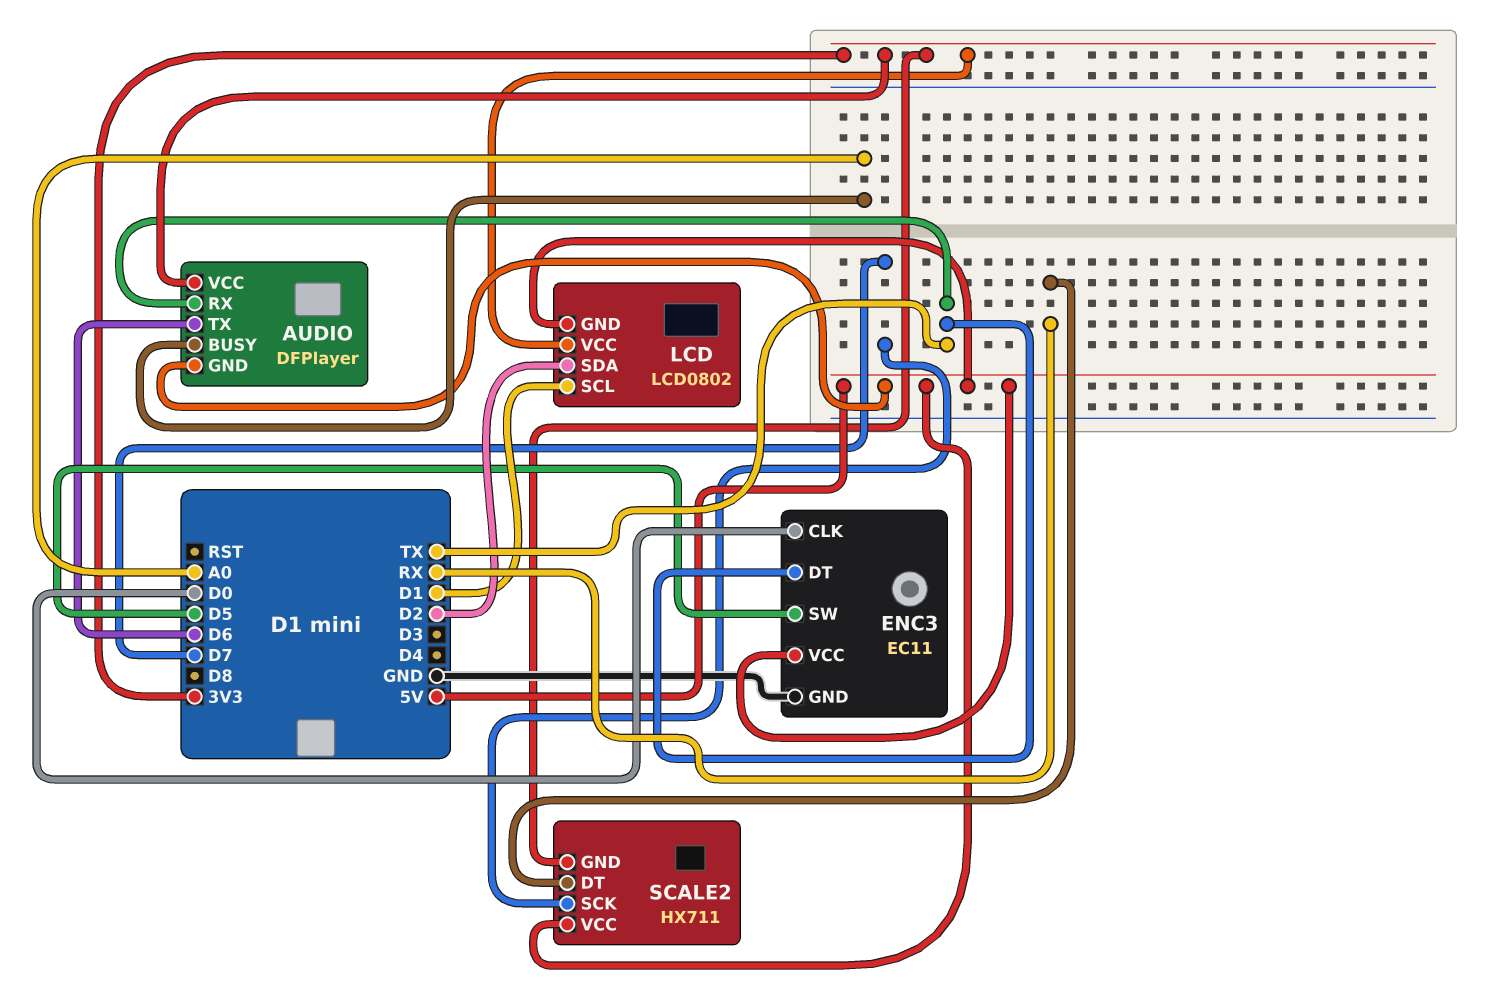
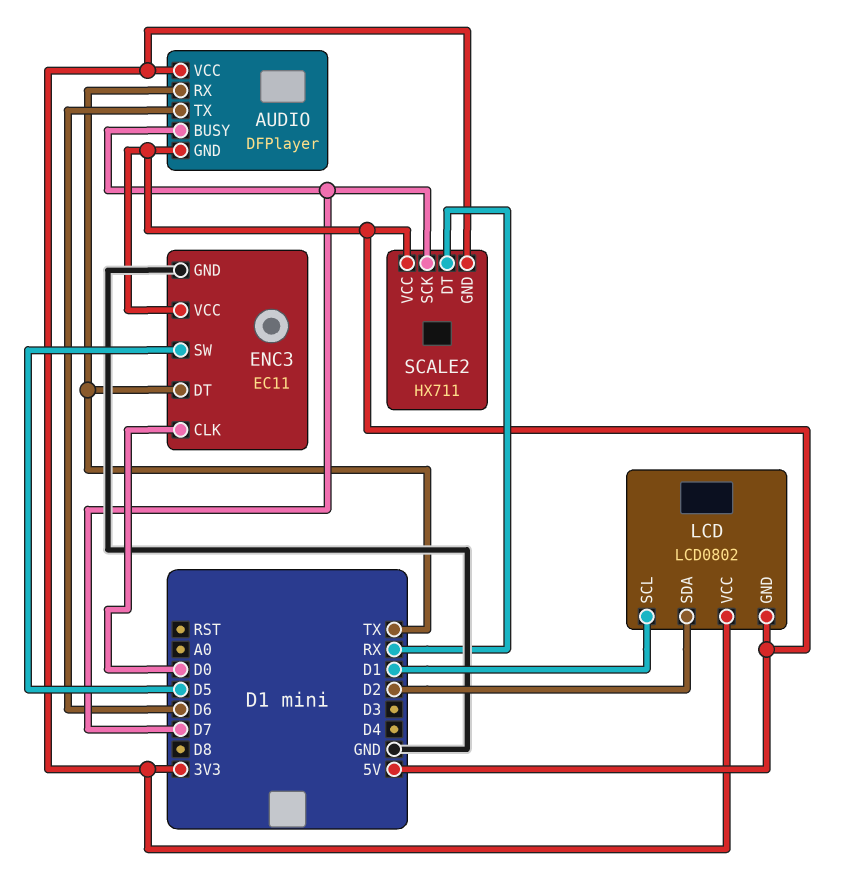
AUDIO pin BUSY: A0 -> D7

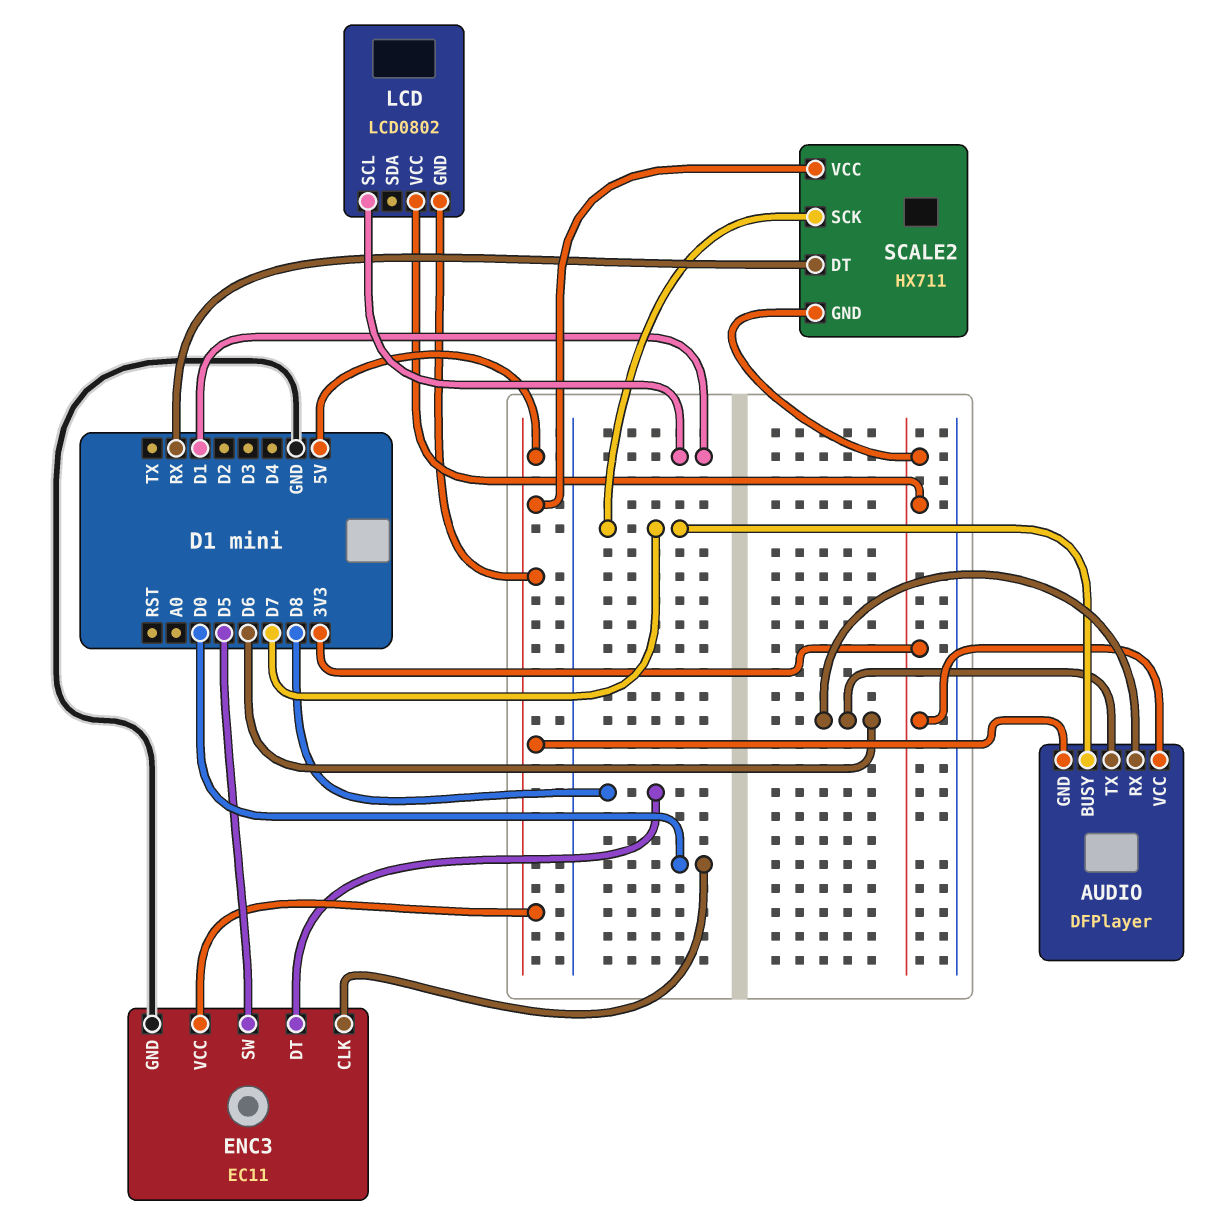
AUDIO pin RX: TX -> D6
ENC3 pin DT: TX -> D8
LCD pin SDA: D2 -> none

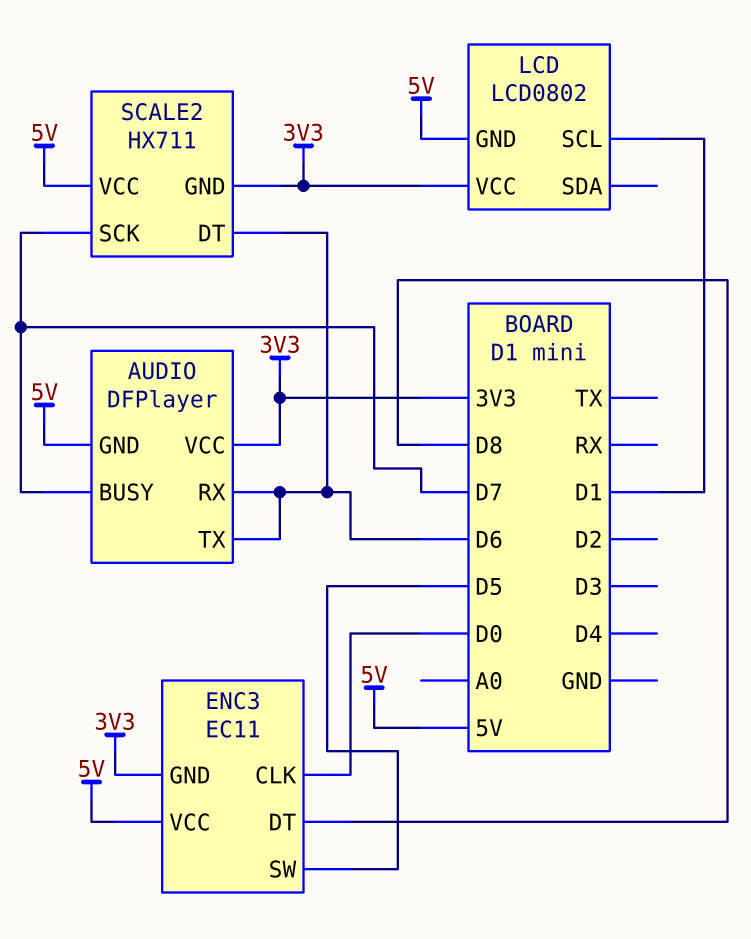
ENC3 pin GND: GND -> 3V3
SCALE2 pin DT: RX -> D6

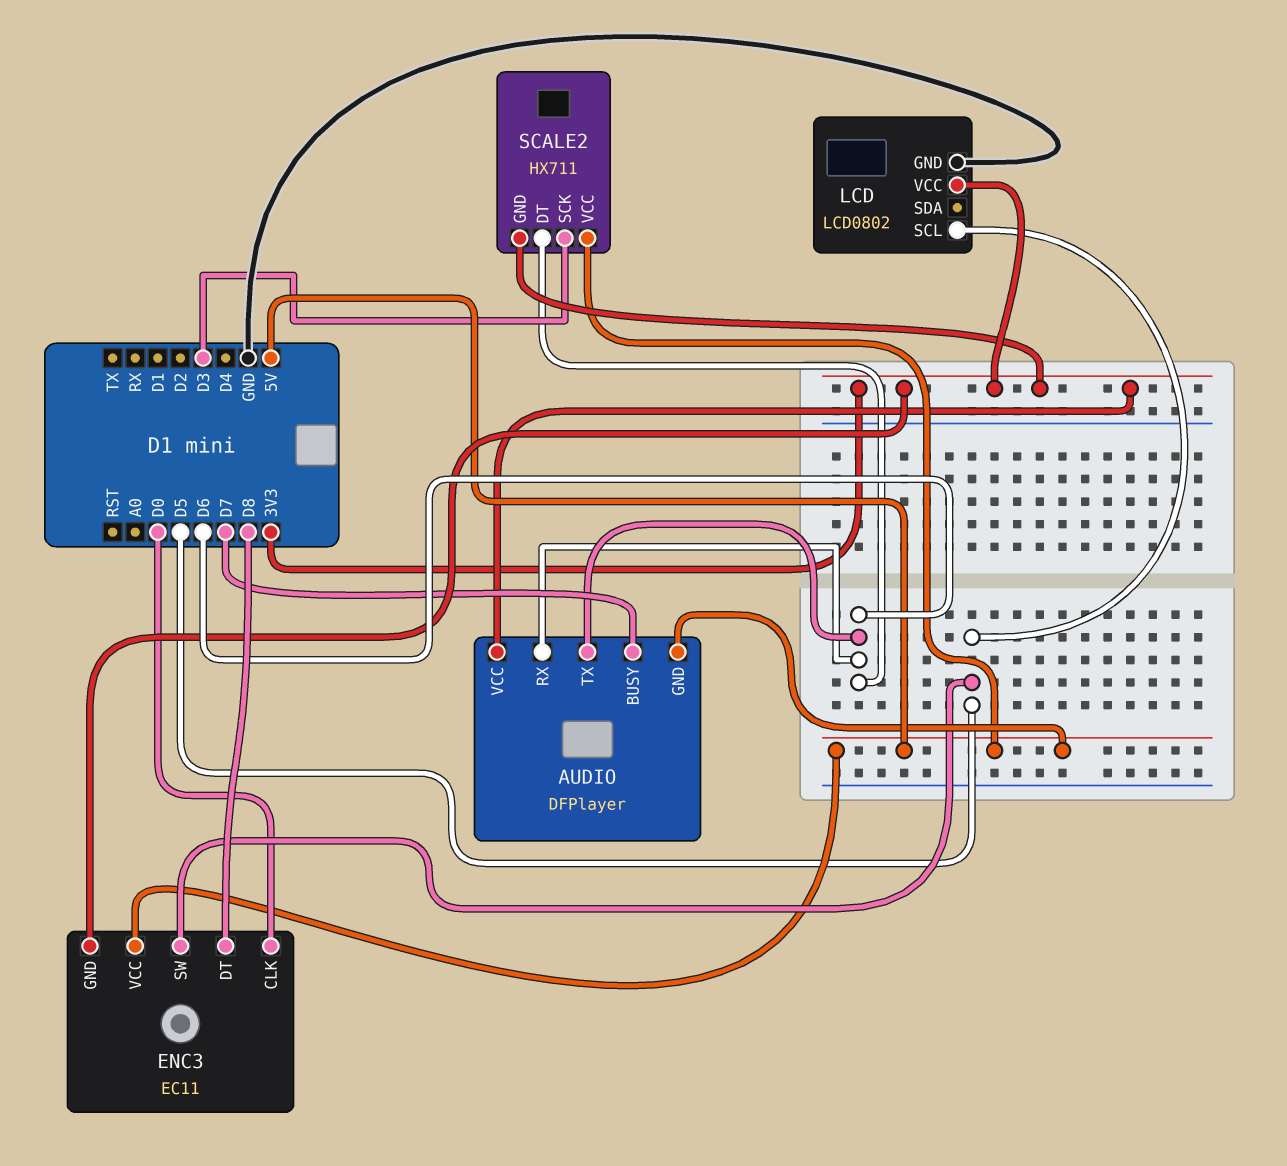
LCD pin GND: 5V -> GND
LCD pin SCL: D1 -> D5
SCALE2 pin SCK: D7 -> D3

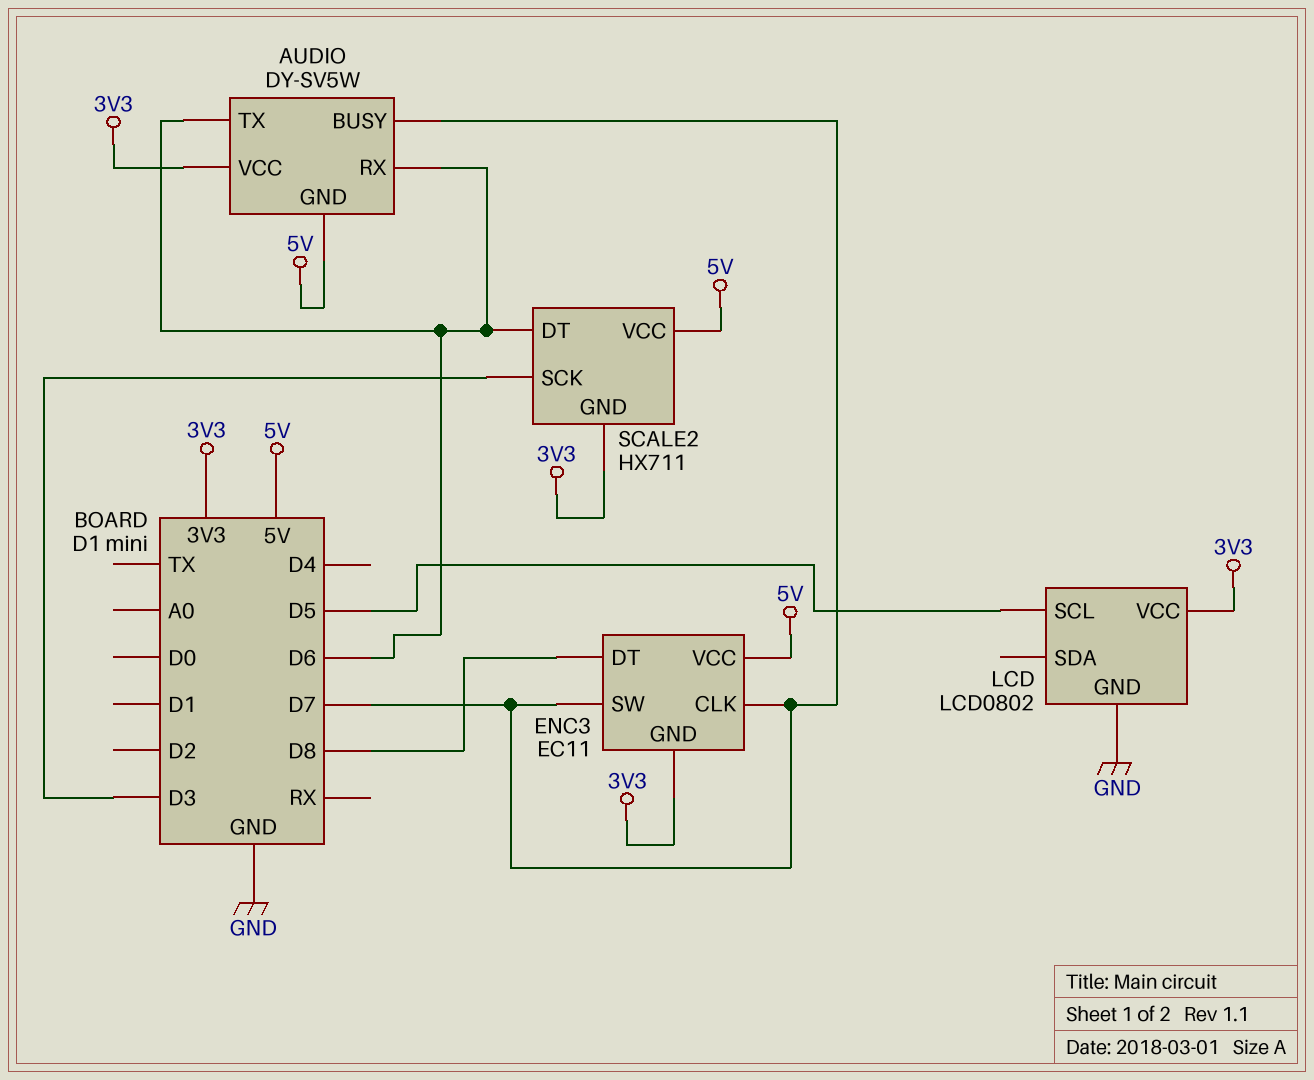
AUDIO: DFPlayer -> DY-SV5W
ENC3 pin CLK: D0 -> D7
ENC3 pin SW: D5 -> D7

